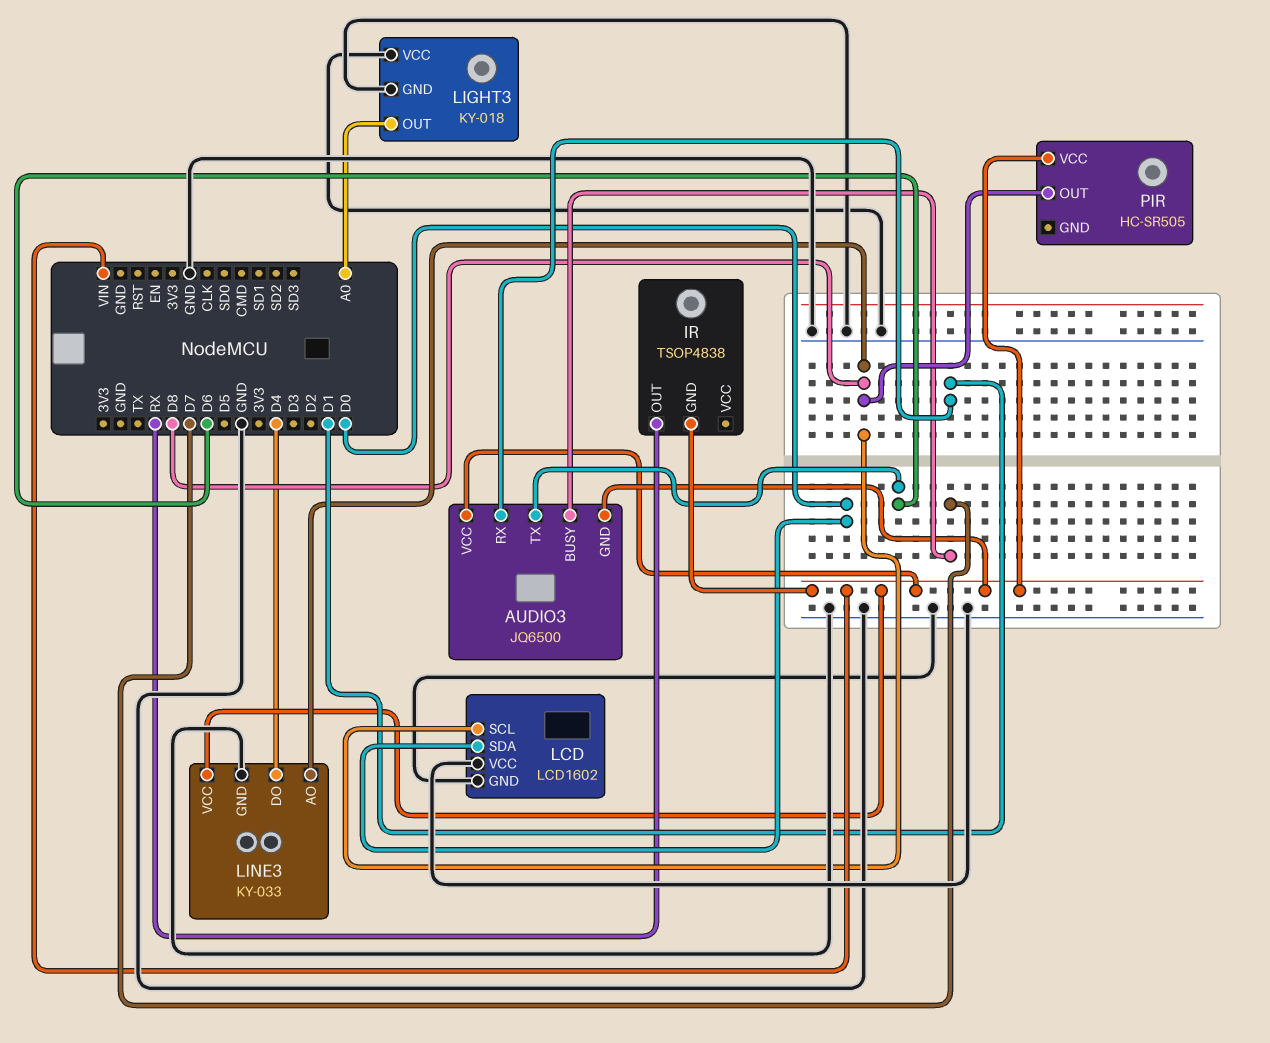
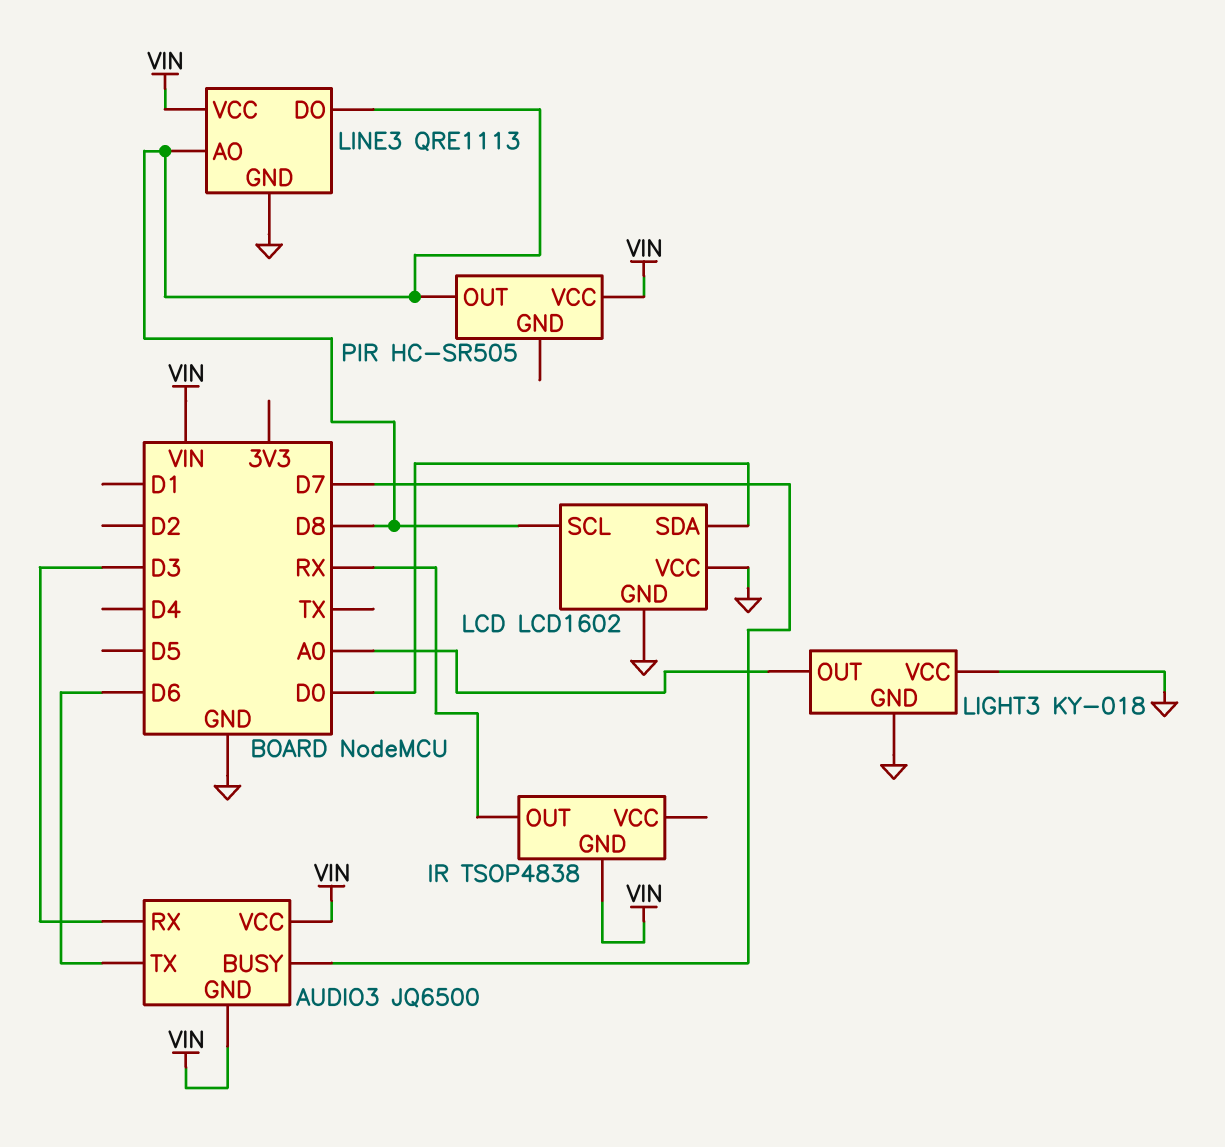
AUDIO3 pin RX: D1 -> D3
LINE3: KY-033 -> QRE1113
LINE3 pin DO: D4 -> D8

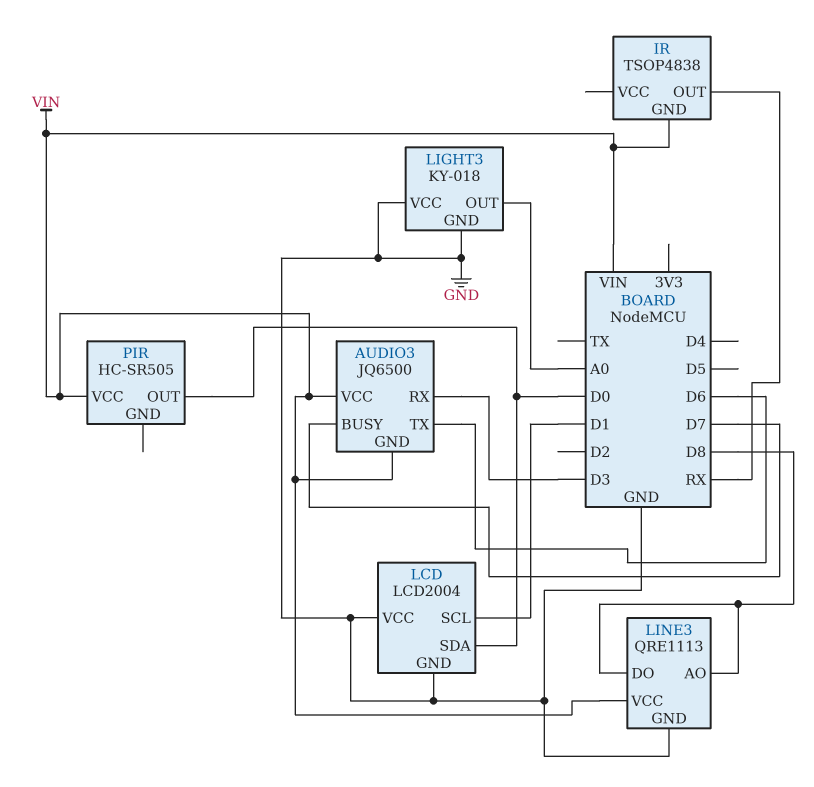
LCD: LCD1602 -> LCD2004
LCD pin SCL: D8 -> D1
PIR pin OUT: D8 -> D0

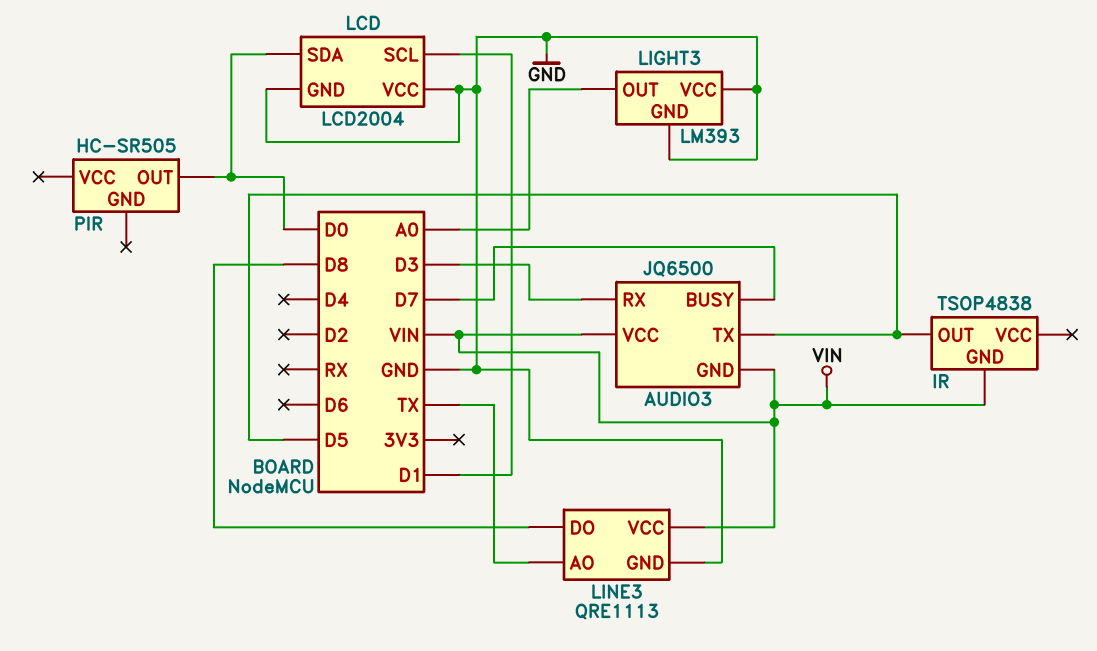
AUDIO3 pin TX: D6 -> D5
IR pin OUT: RX -> D5
LIGHT3: KY-018 -> LM393
LINE3 pin AO: D8 -> TX
PIR pin VCC: VIN -> none

